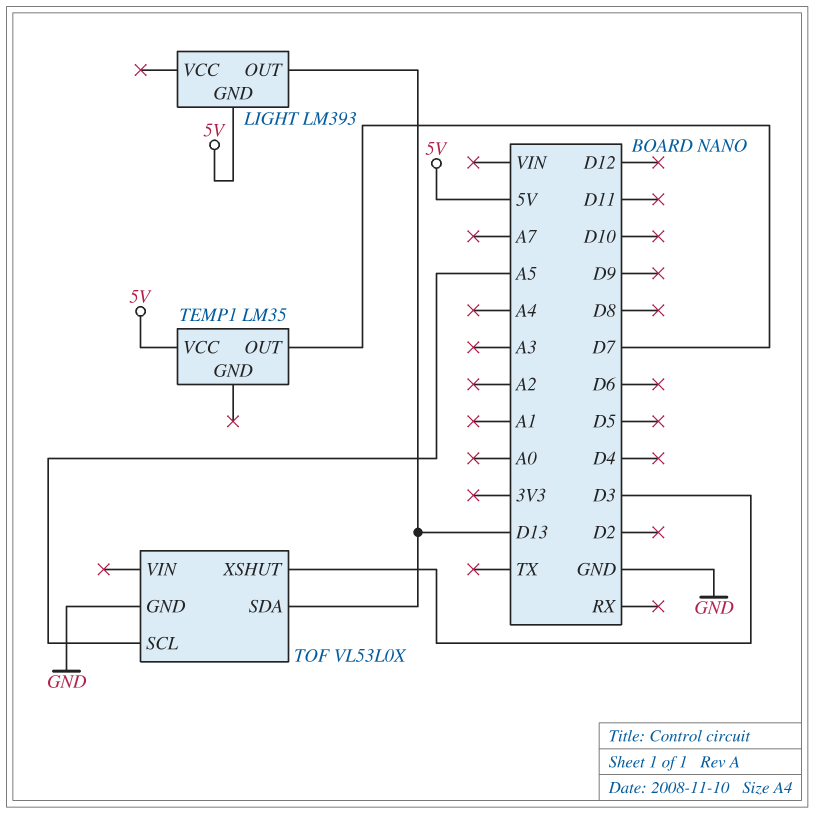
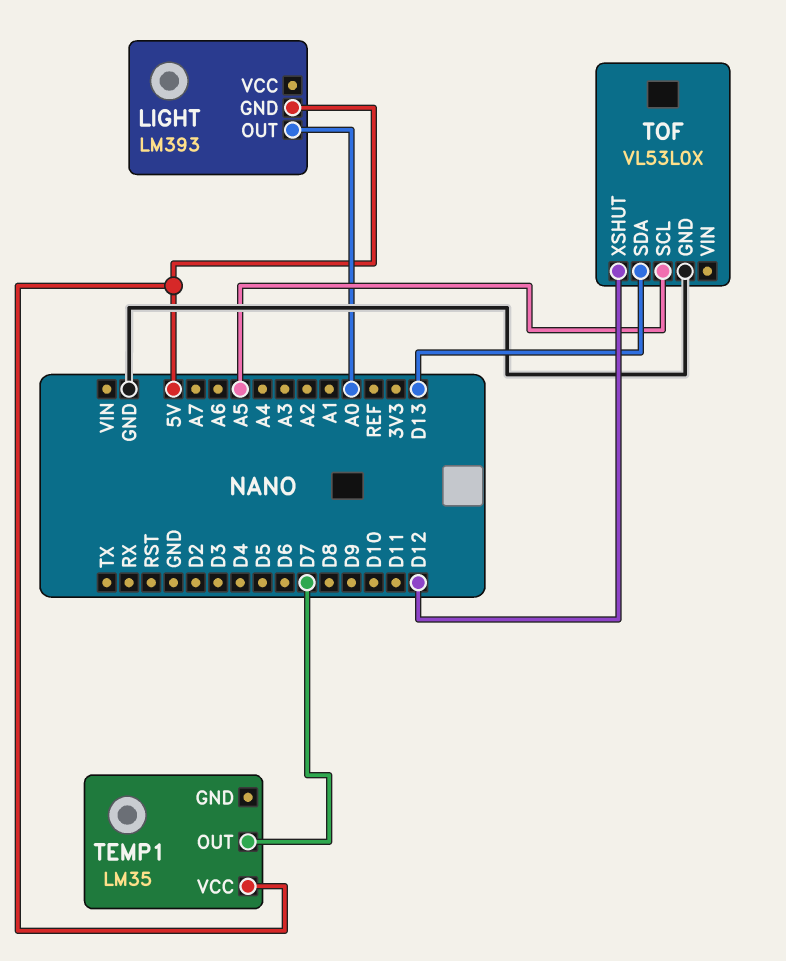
LIGHT pin OUT: D13 -> A0
TOF pin XSHUT: D3 -> D12

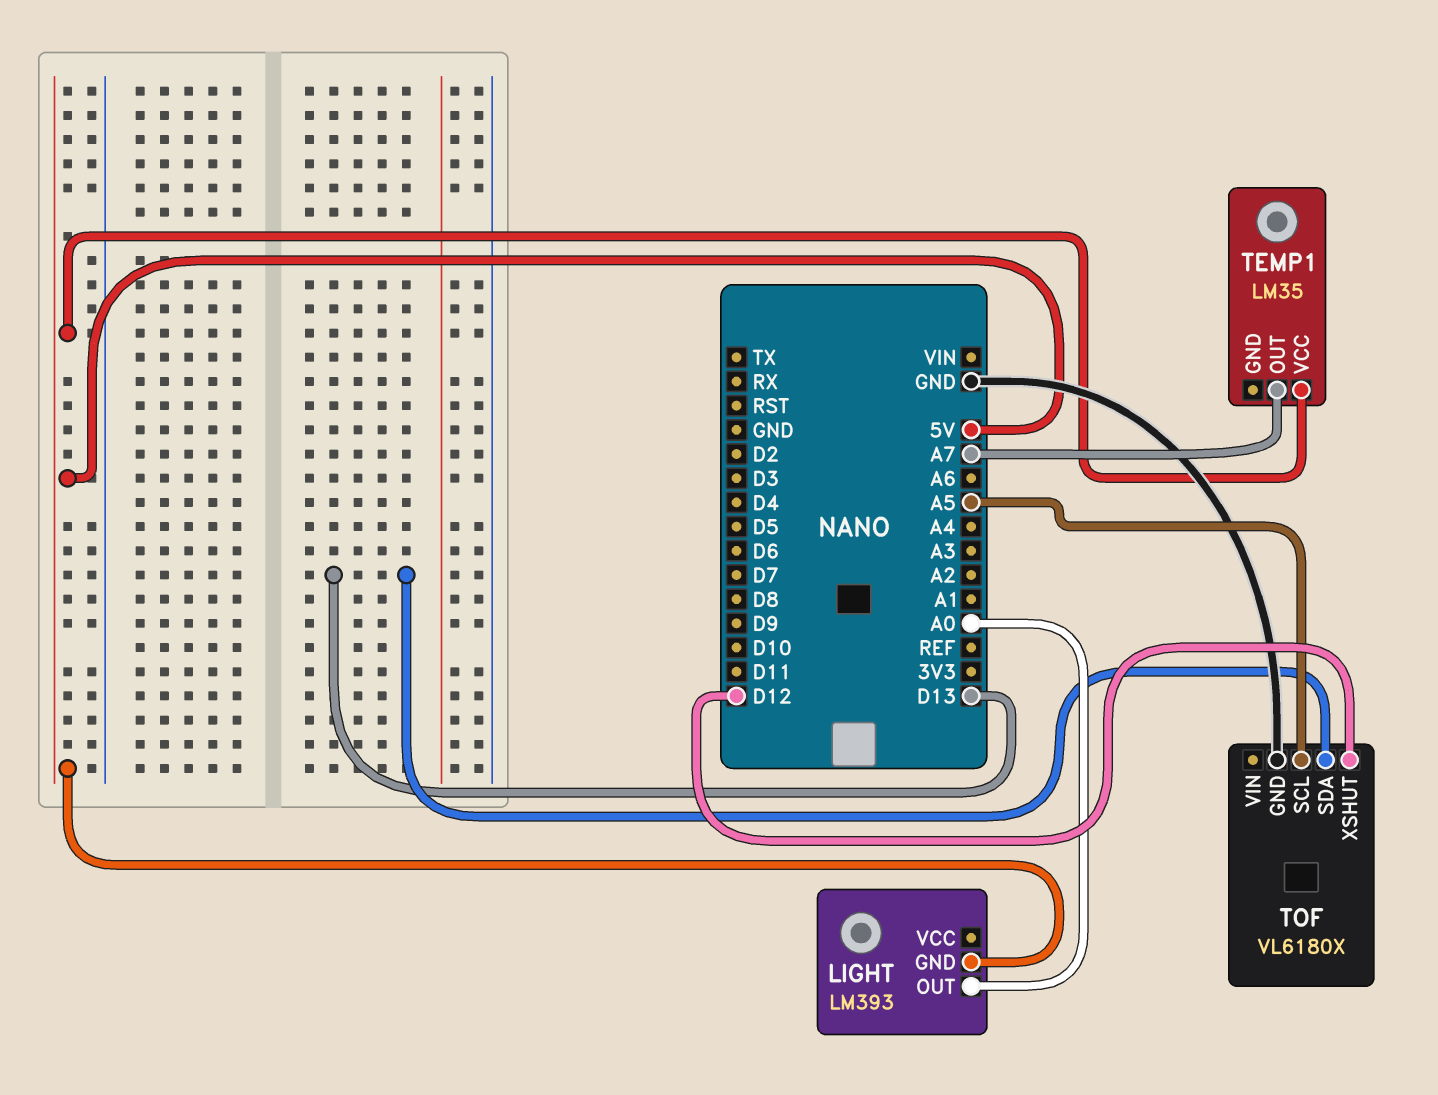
TEMP1 pin OUT: D7 -> A7
TOF: VL53L0X -> VL6180X

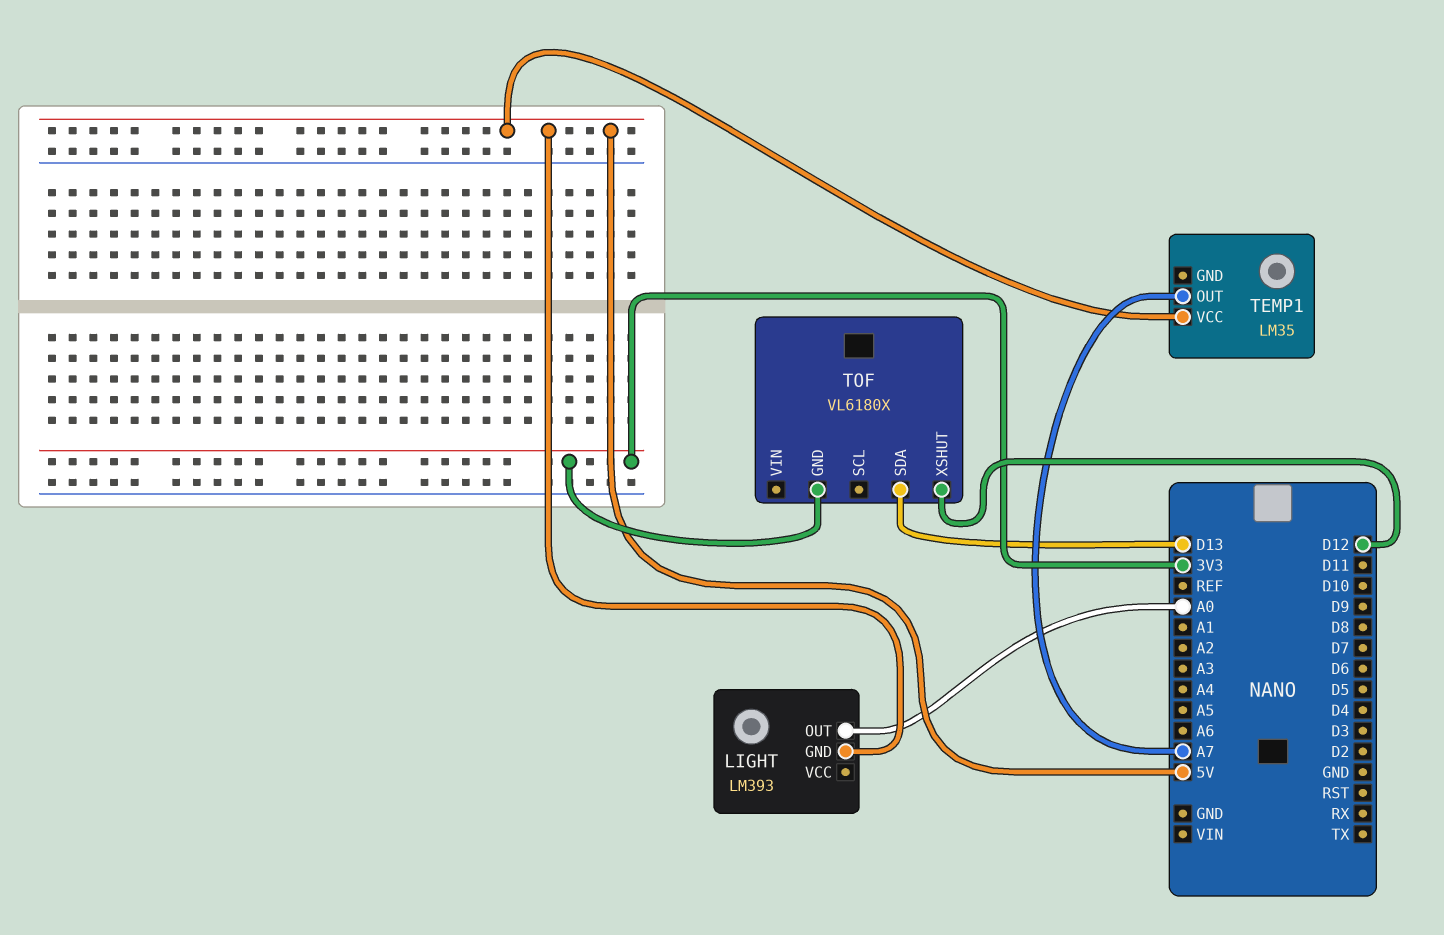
TOF pin GND: GND -> 3V3
TOF pin SCL: A5 -> none

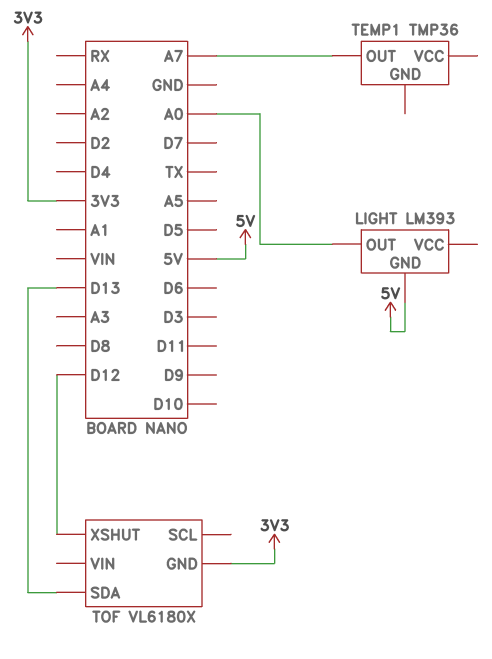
TEMP1: LM35 -> TMP36
TEMP1 pin VCC: 5V -> none

